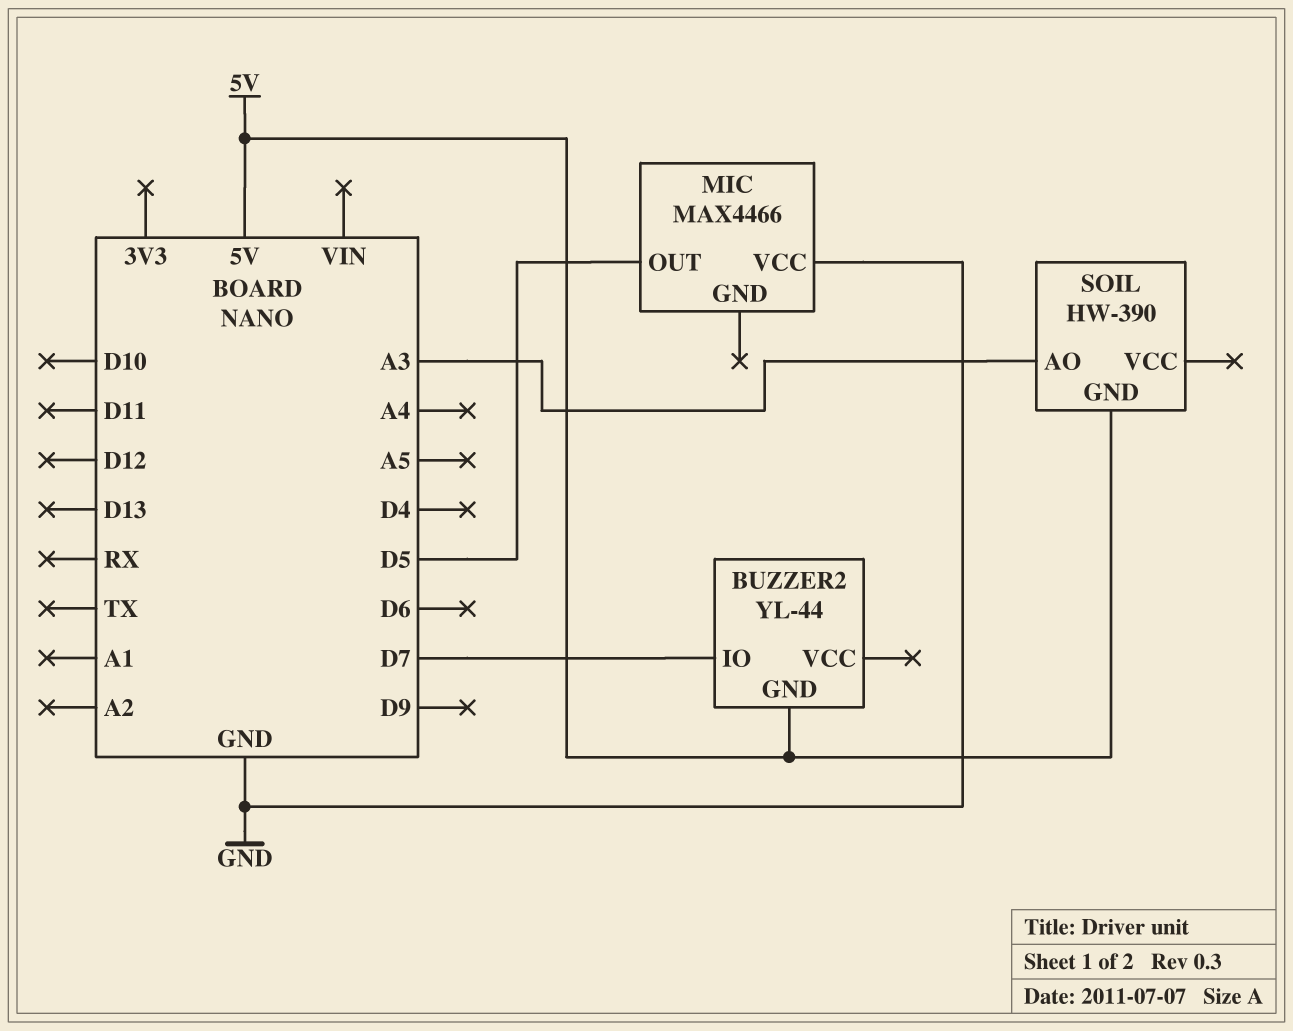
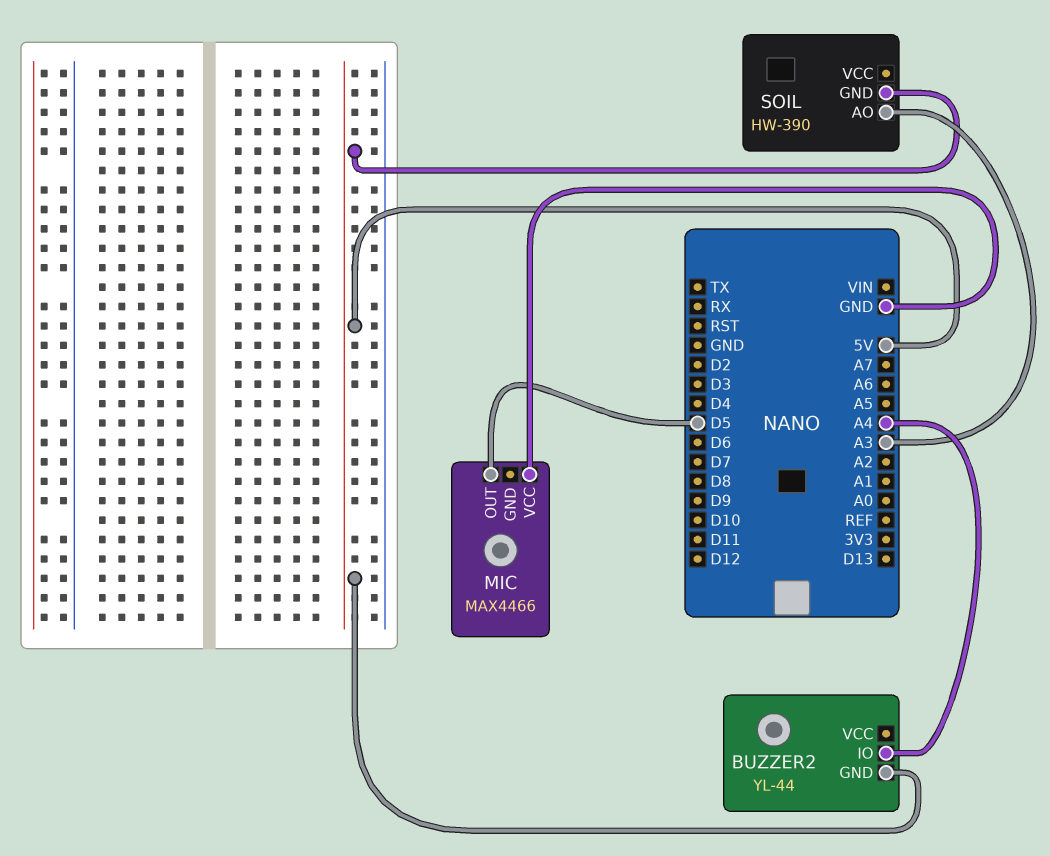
BUZZER2 pin IO: D7 -> A4

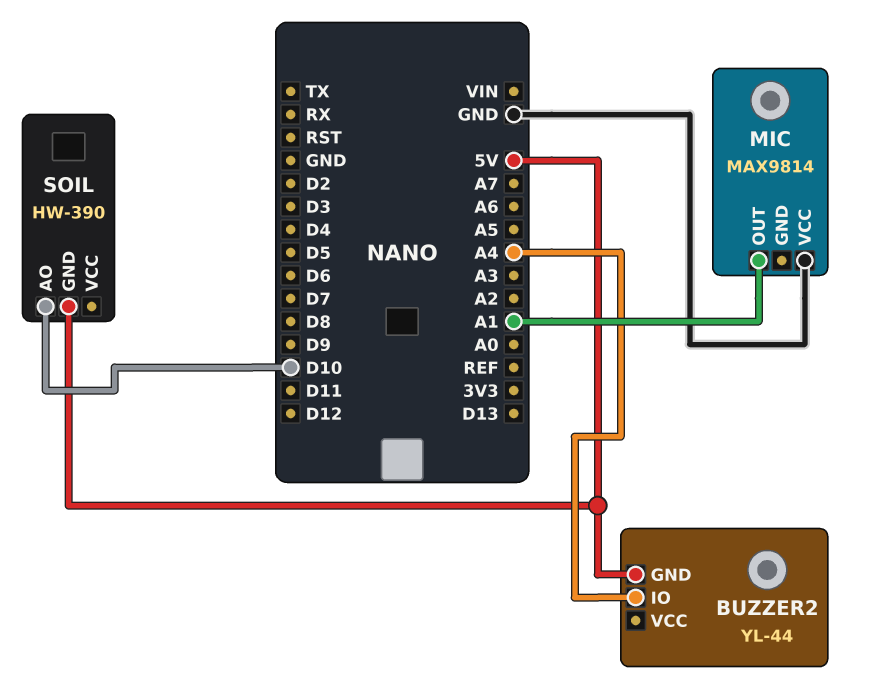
MIC: MAX4466 -> MAX9814
MIC pin OUT: D5 -> A1
SOIL pin AO: A3 -> D10

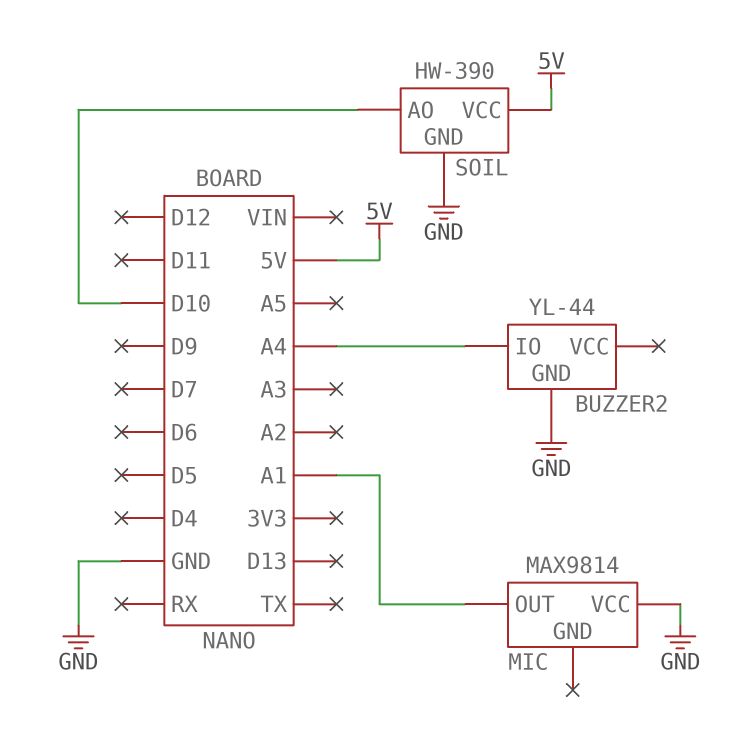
BUZZER2 pin GND: 5V -> GND
SOIL pin GND: 5V -> GND
SOIL pin VCC: none -> 5V

